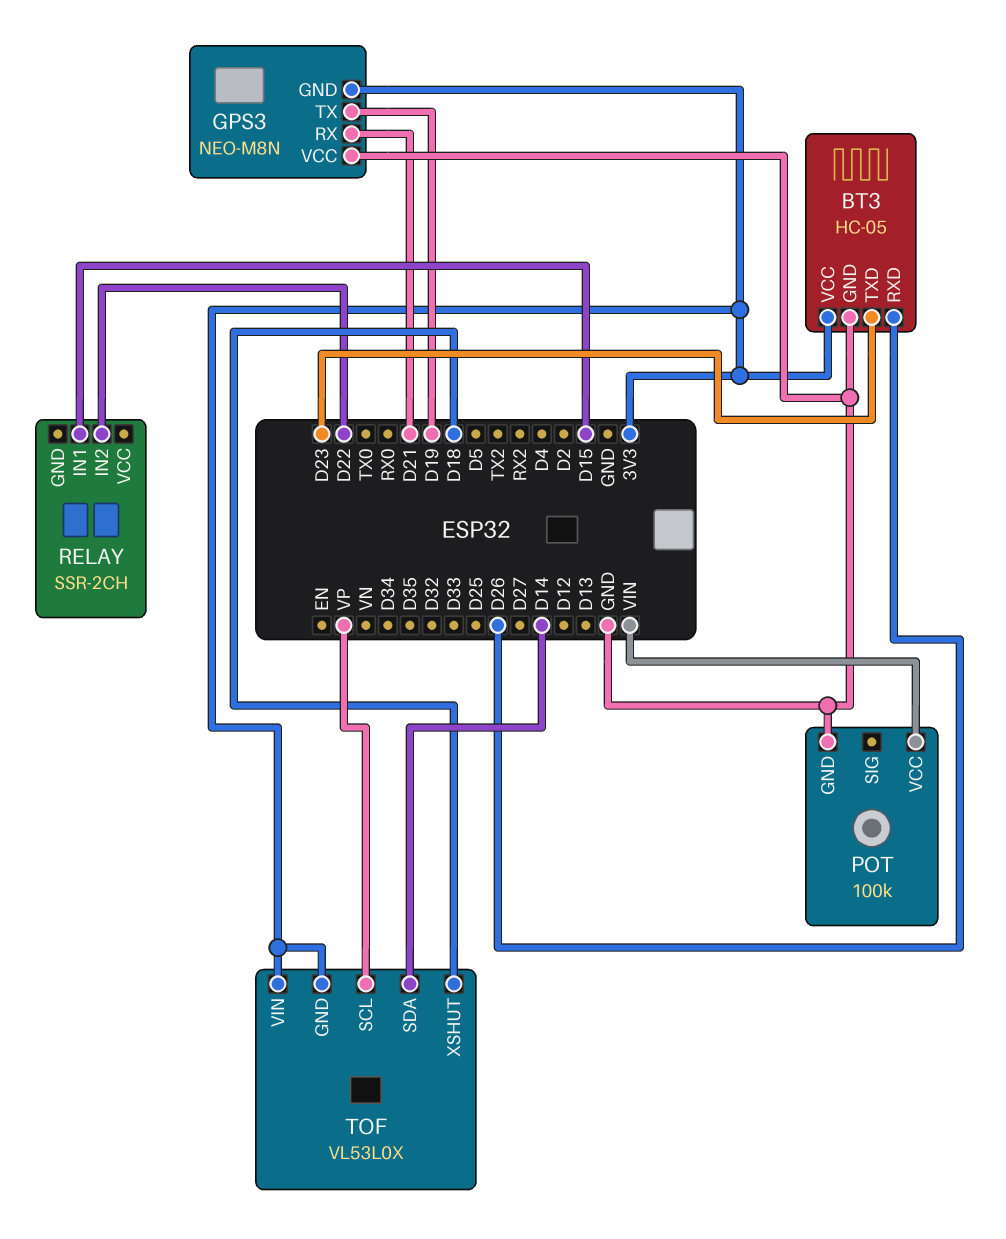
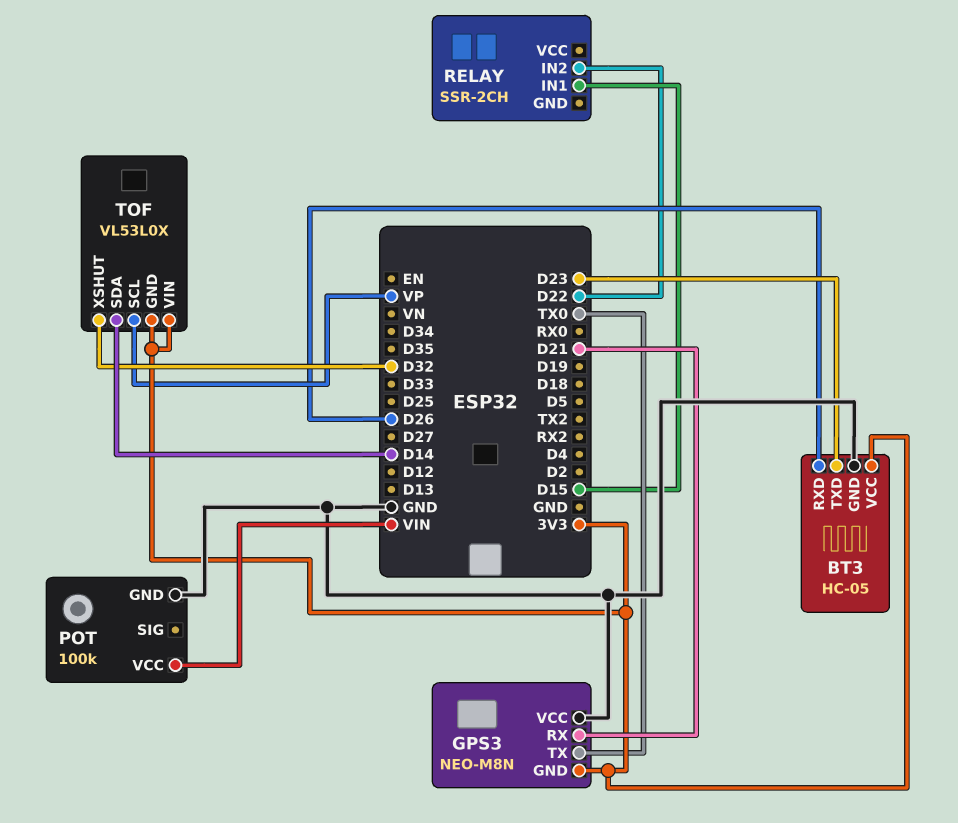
GPS3 pin TX: D19 -> TX0
TOF pin XSHUT: D18 -> D32

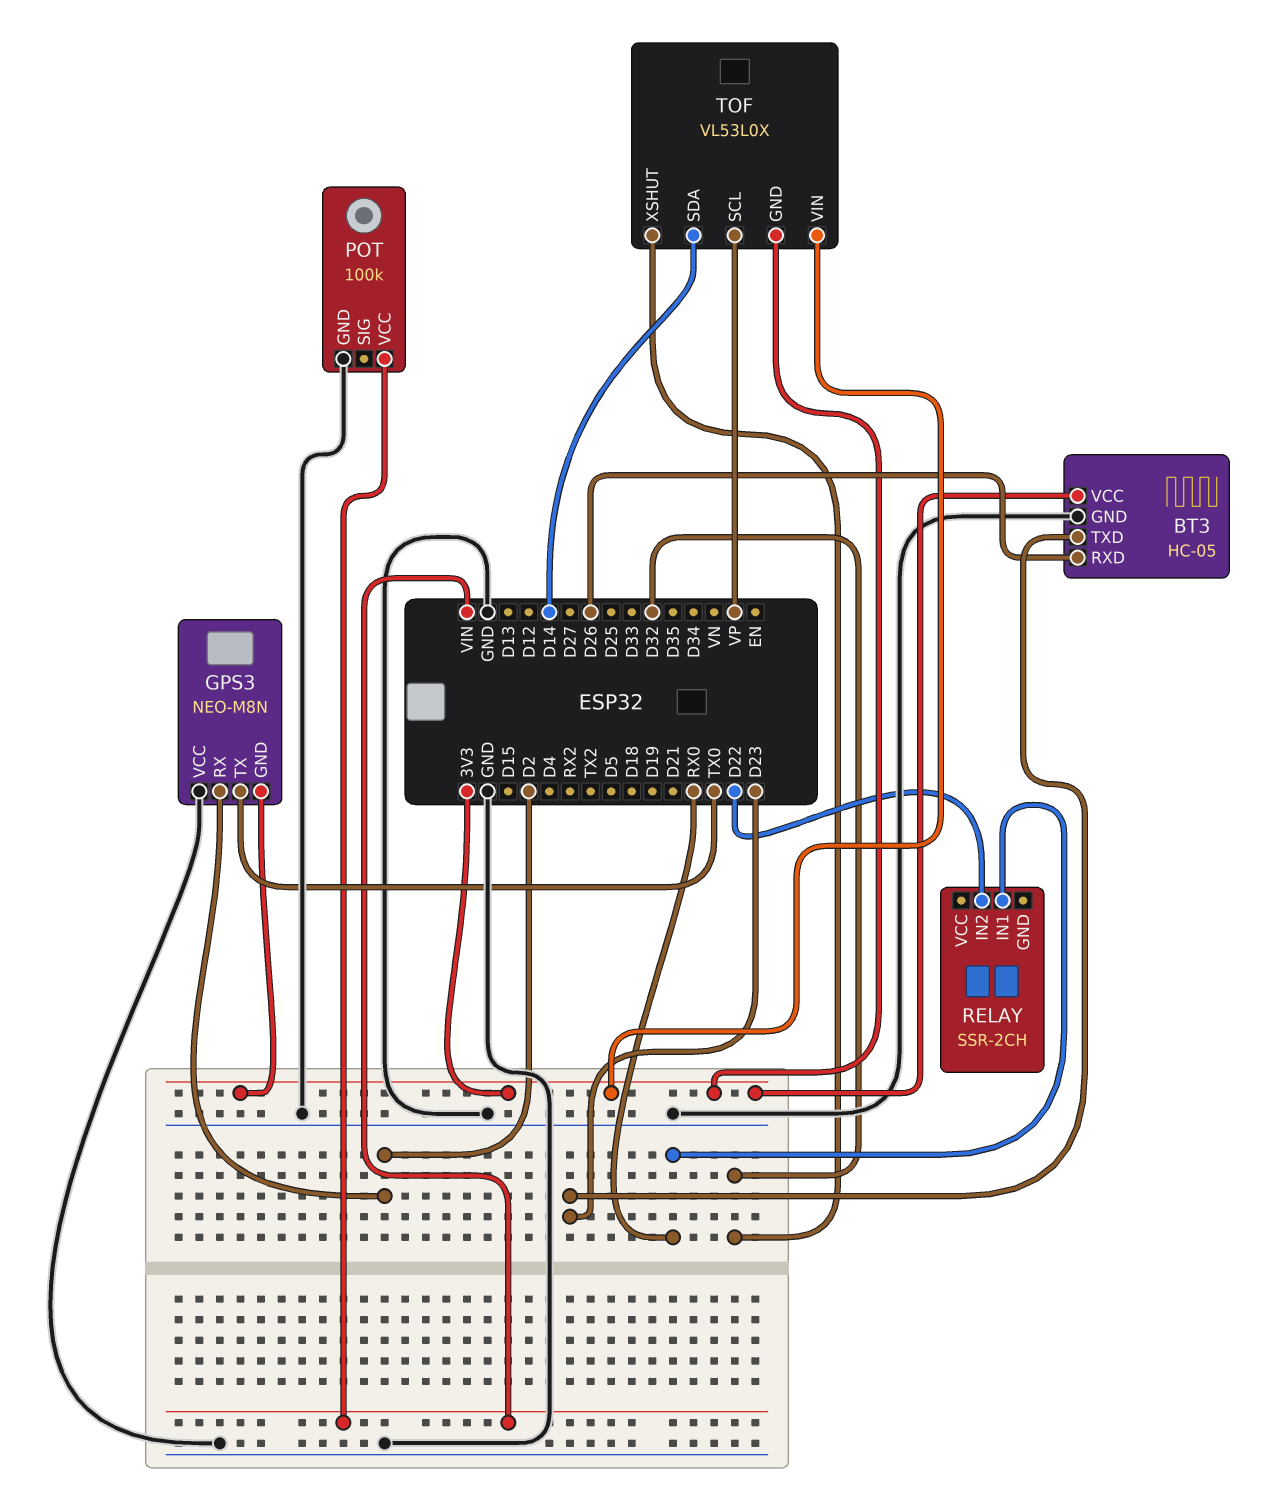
GPS3 pin RX: D21 -> D2
RELAY pin IN1: D15 -> RX0

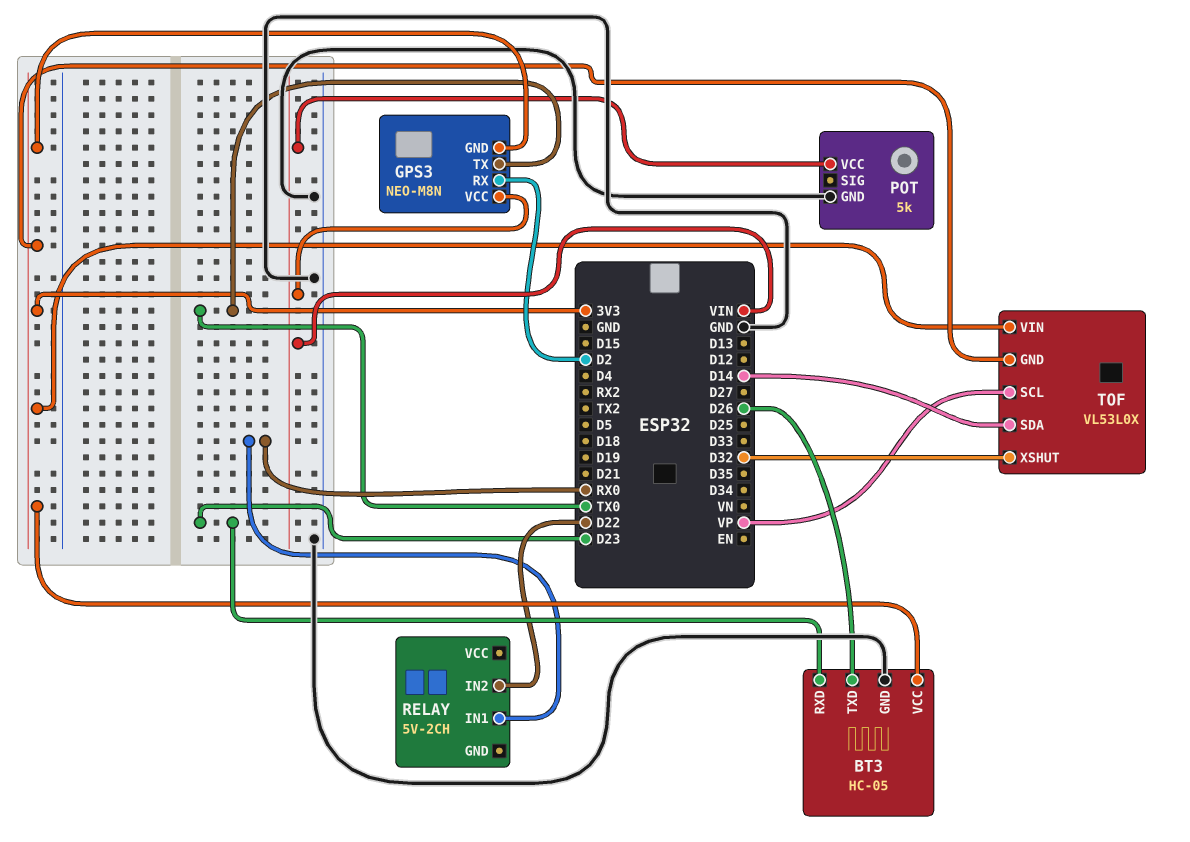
BT3 pin RXD: D26 -> D23
BT3 pin TXD: D23 -> D26
GPS3 pin VCC: GND -> VIN
POT: 100k -> 5k
RELAY: SSR-2CH -> 5V-2CH

